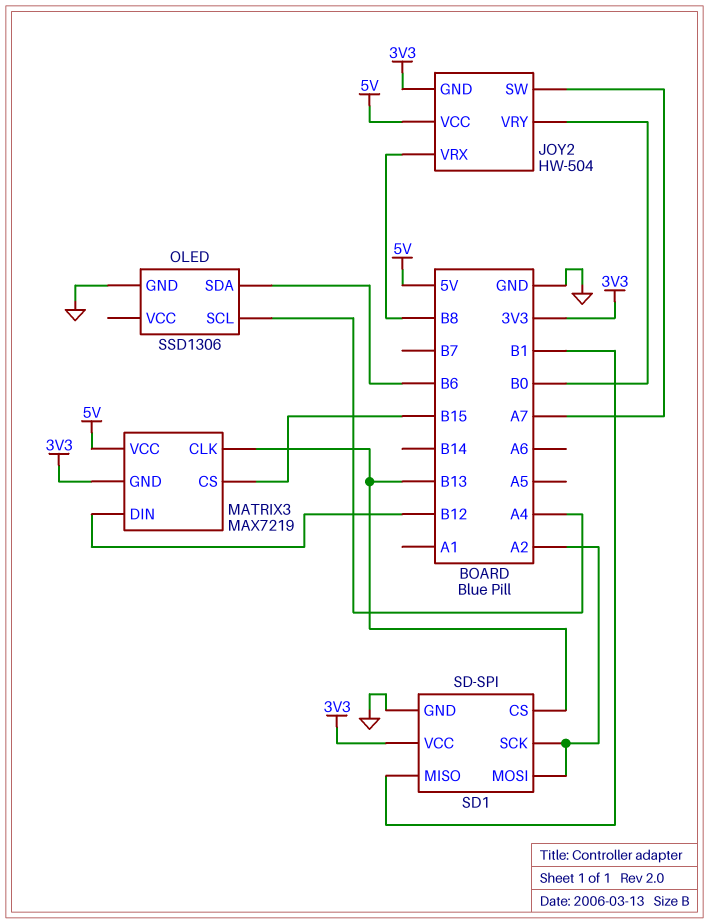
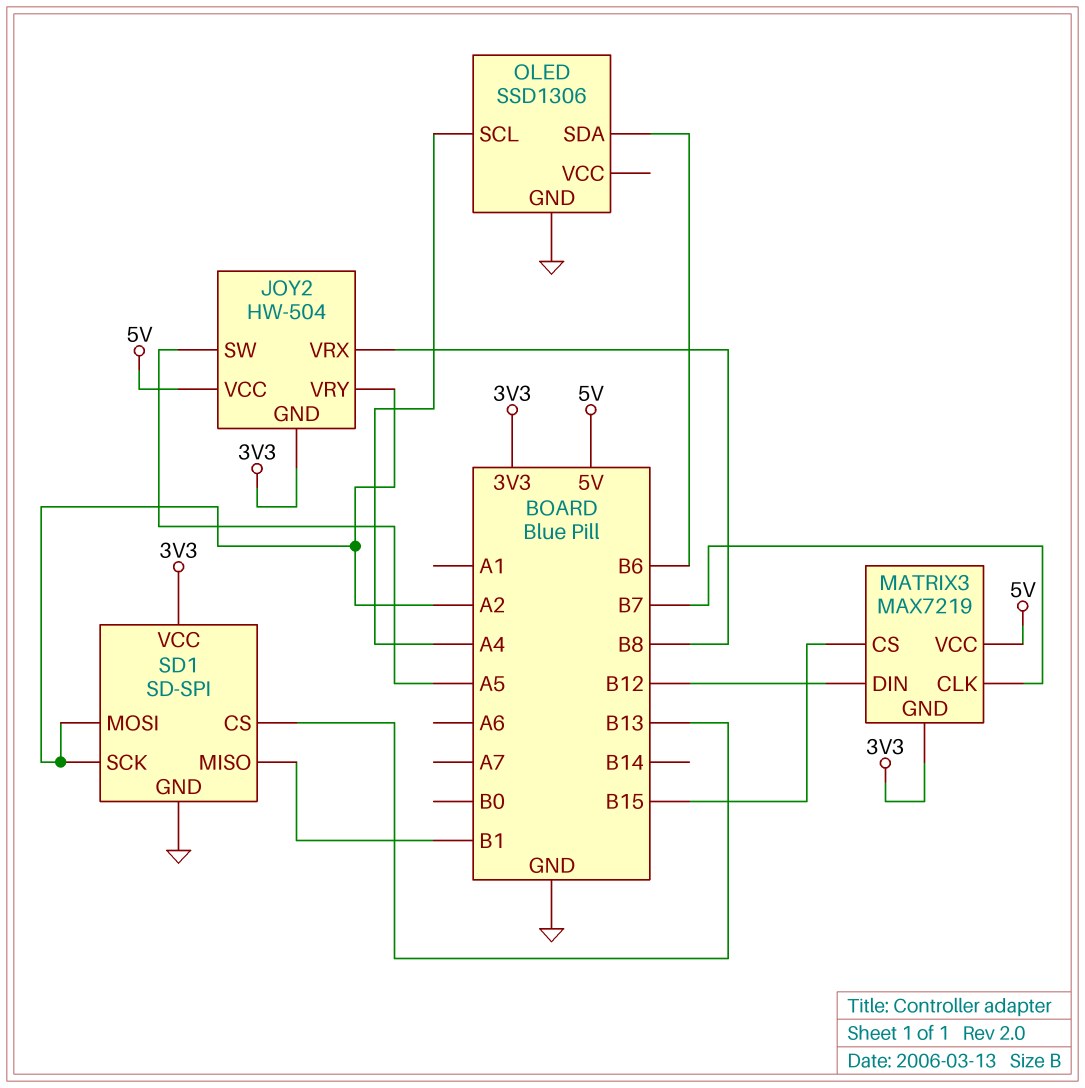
JOY2 pin SW: A7 -> A5
JOY2 pin VRY: B0 -> A2
MATRIX3 pin CLK: B13 -> B7

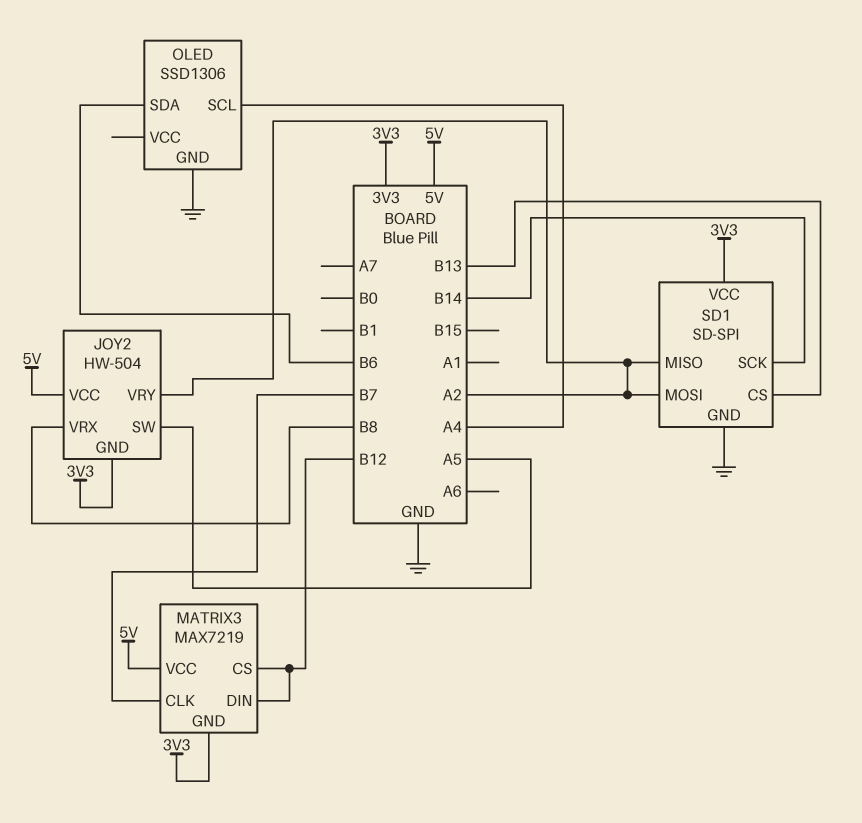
MATRIX3 pin CS: B15 -> B12
SD1 pin MISO: B1 -> A2
SD1 pin SCK: A2 -> B14

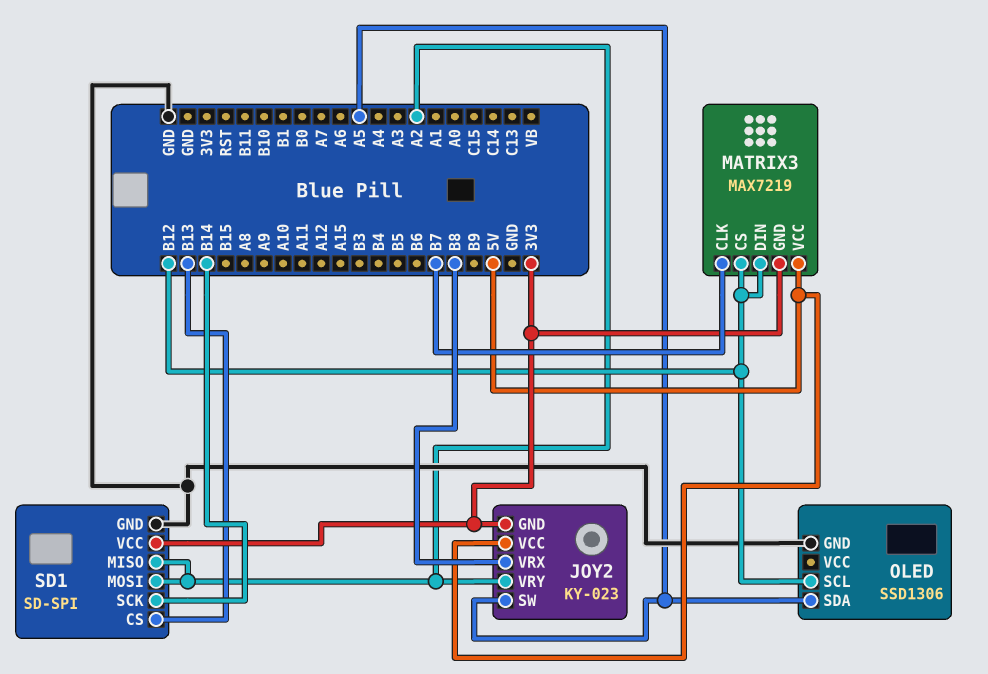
JOY2: HW-504 -> KY-023
OLED pin SCL: A4 -> B12
OLED pin SDA: B6 -> A5

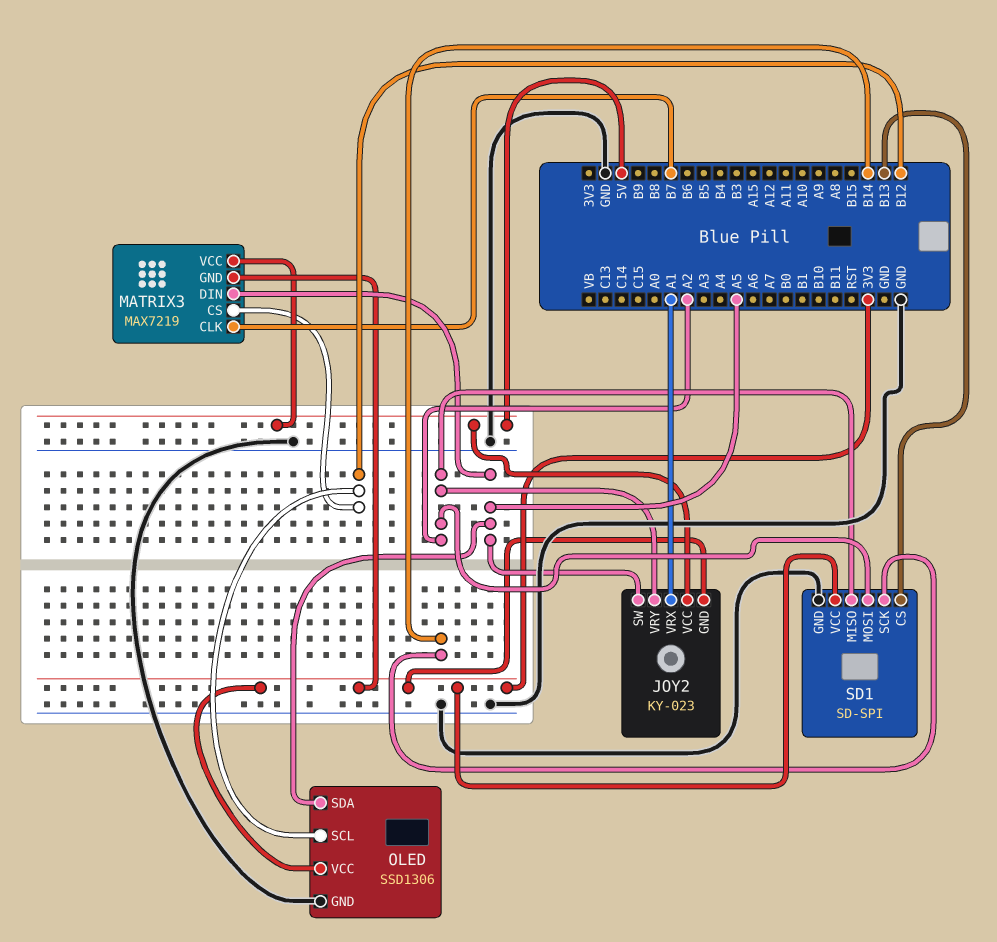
JOY2 pin VRX: B8 -> A1
MATRIX3 pin DIN: B12 -> A5
OLED pin VCC: none -> 3V3

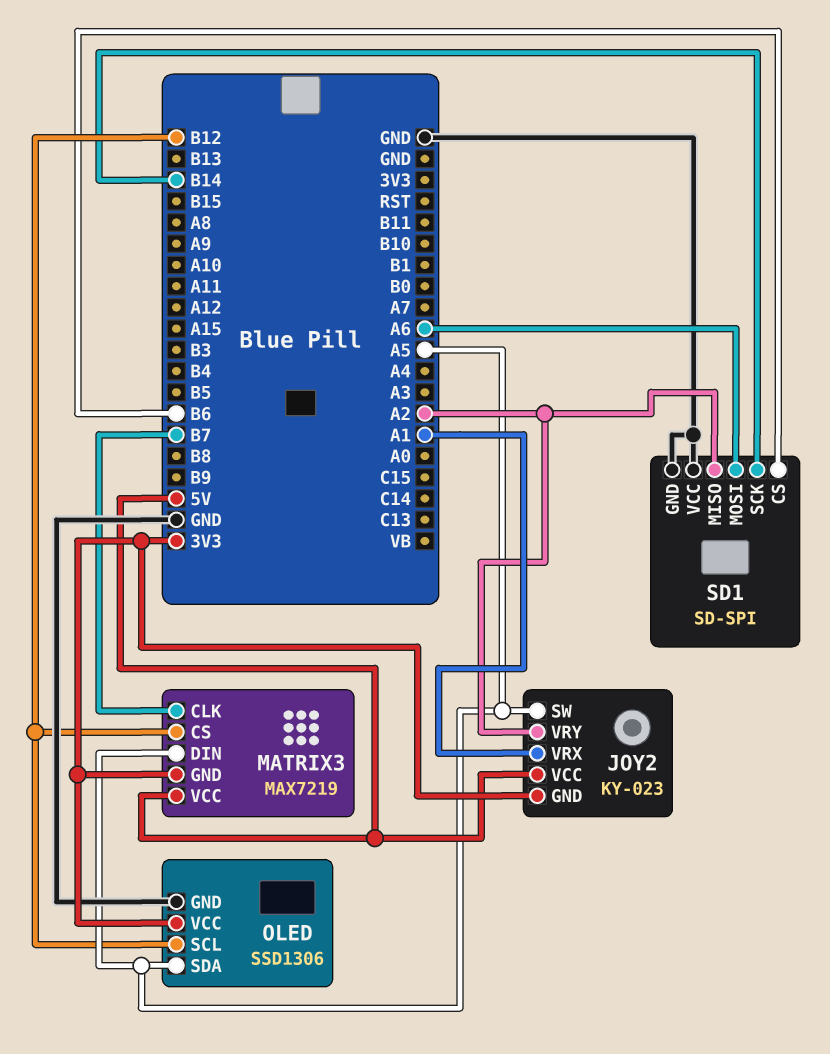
SD1 pin CS: B13 -> B6
SD1 pin MOSI: A2 -> A6
SD1 pin VCC: 3V3 -> GND

